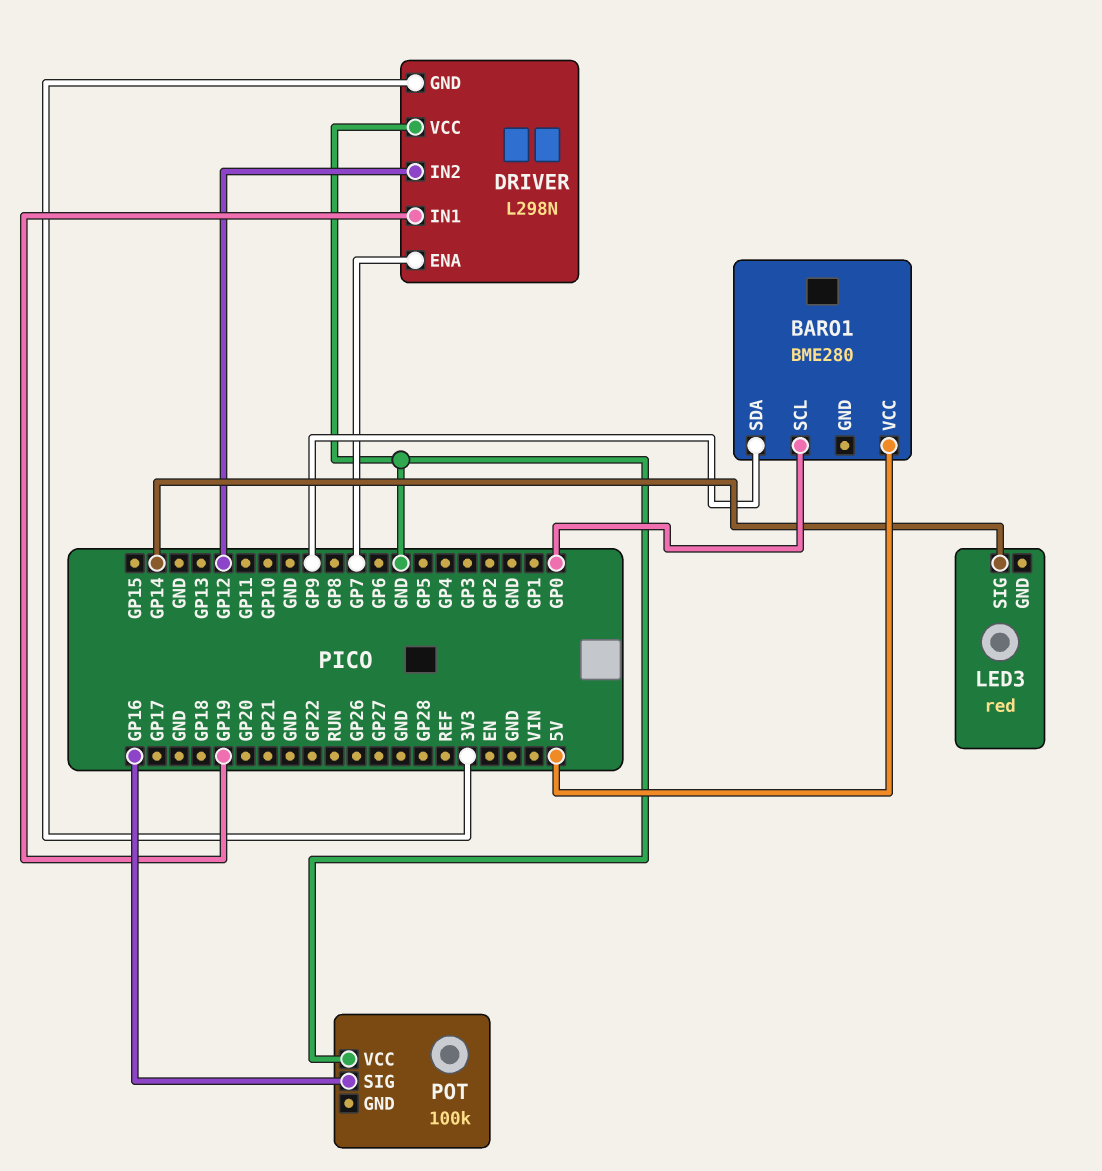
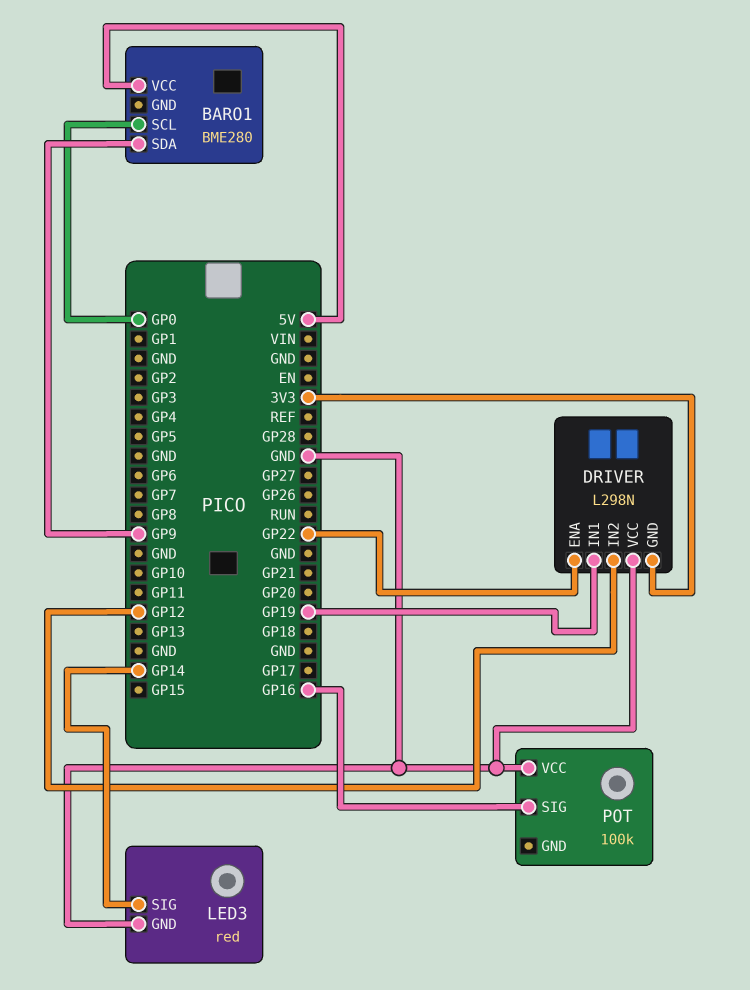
DRIVER pin ENA: GP7 -> GP22
LED3 pin GND: none -> GND

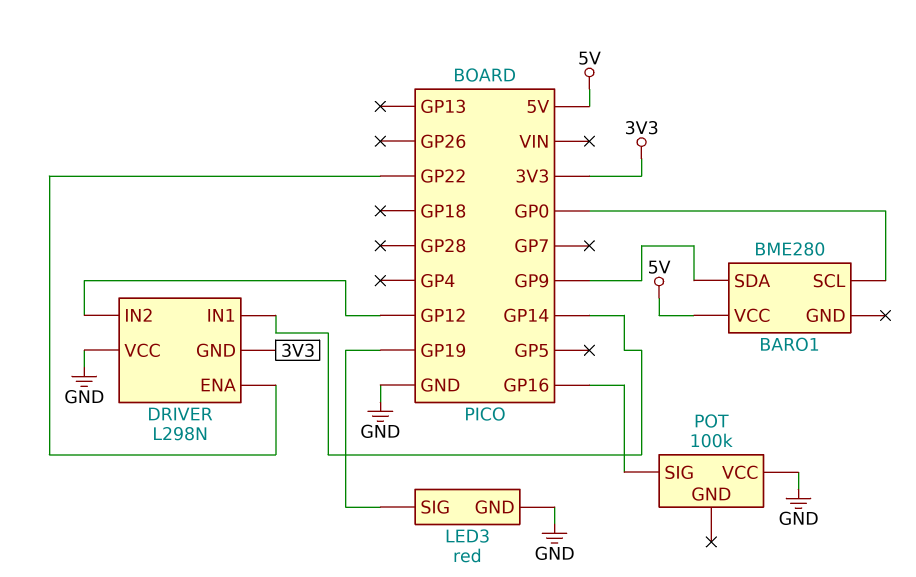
DRIVER pin IN1: GP19 -> GP14
LED3 pin SIG: GP14 -> GP19

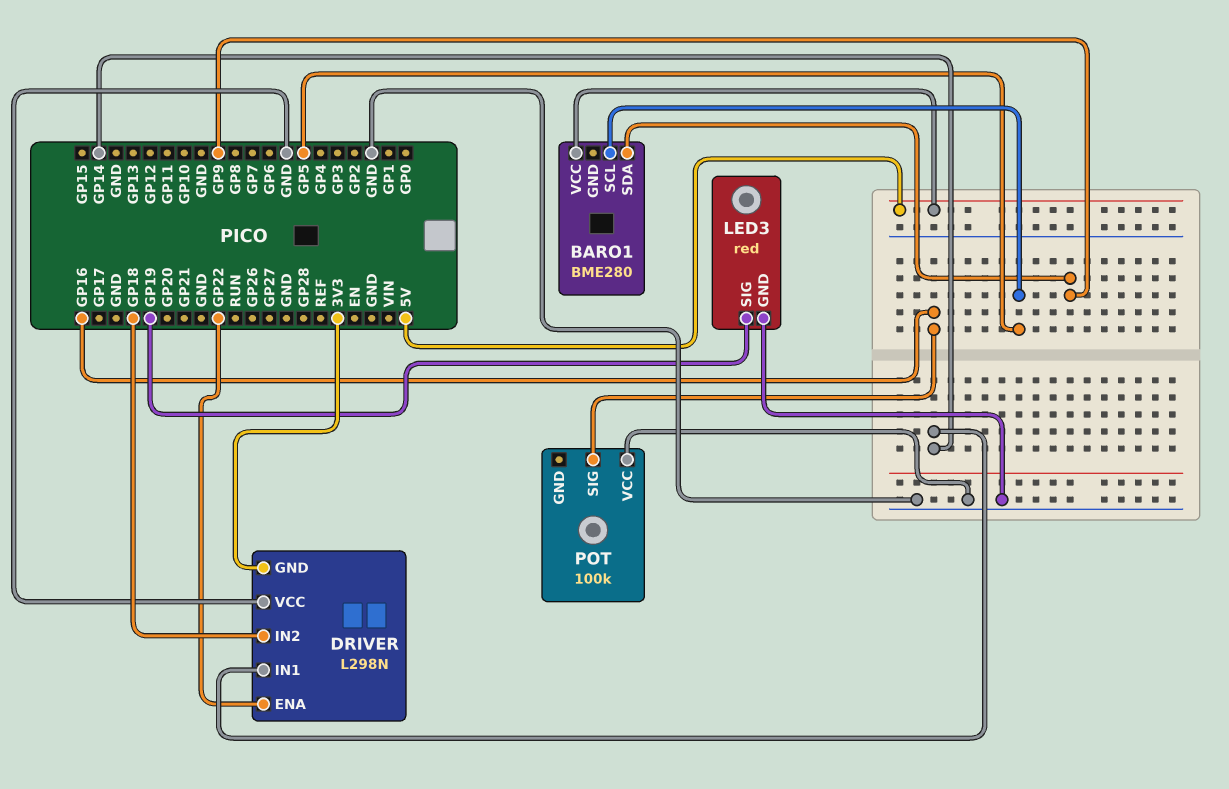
BARO1 pin SCL: GP0 -> GP5
DRIVER pin IN2: GP12 -> GP18

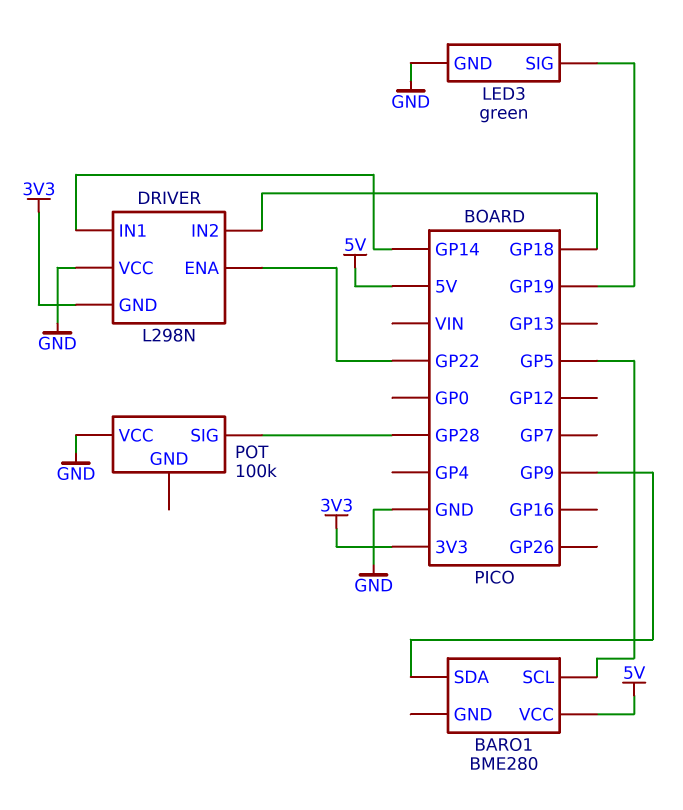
LED3: red -> green
POT pin SIG: GP16 -> GP28

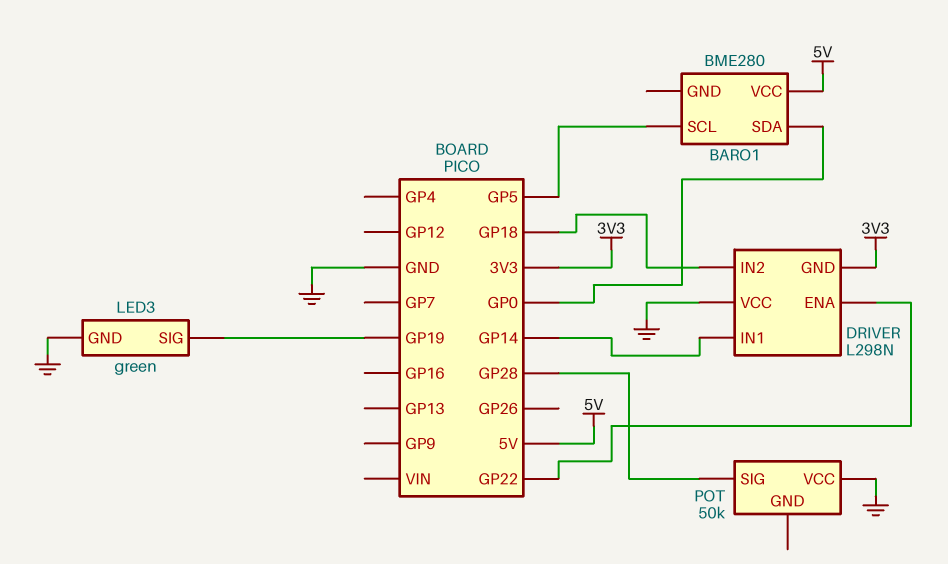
BARO1 pin SDA: GP9 -> GP0
POT: 100k -> 50k

